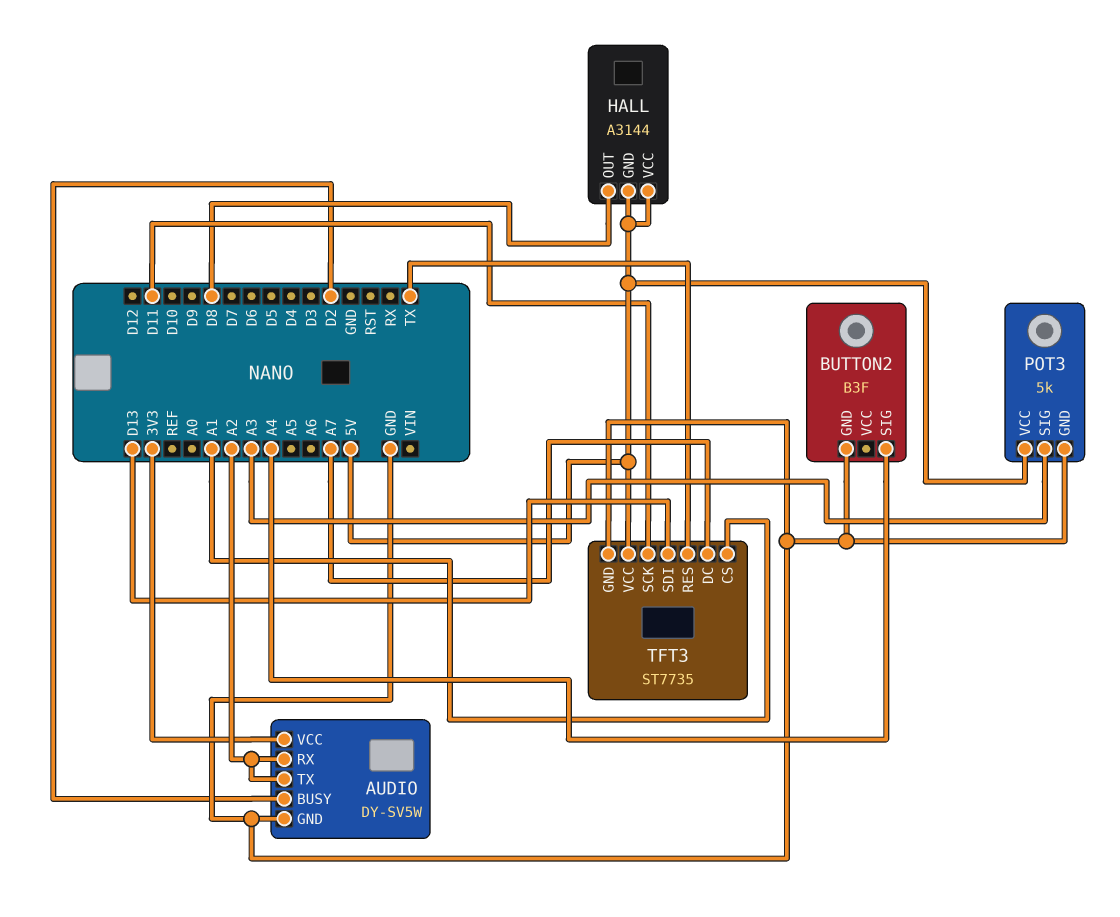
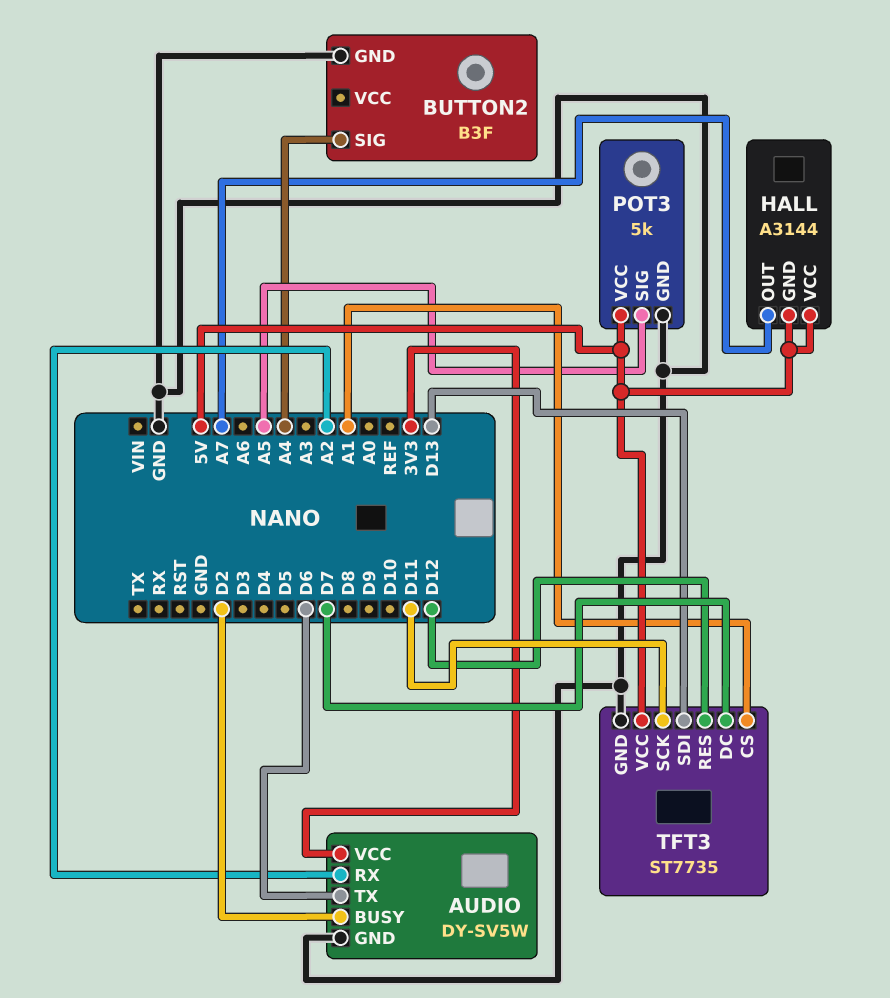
AUDIO pin TX: A2 -> D6
HALL pin OUT: D8 -> A7
POT3 pin SIG: A3 -> A5
TFT3 pin DC: A7 -> D7
TFT3 pin RES: TX -> D12

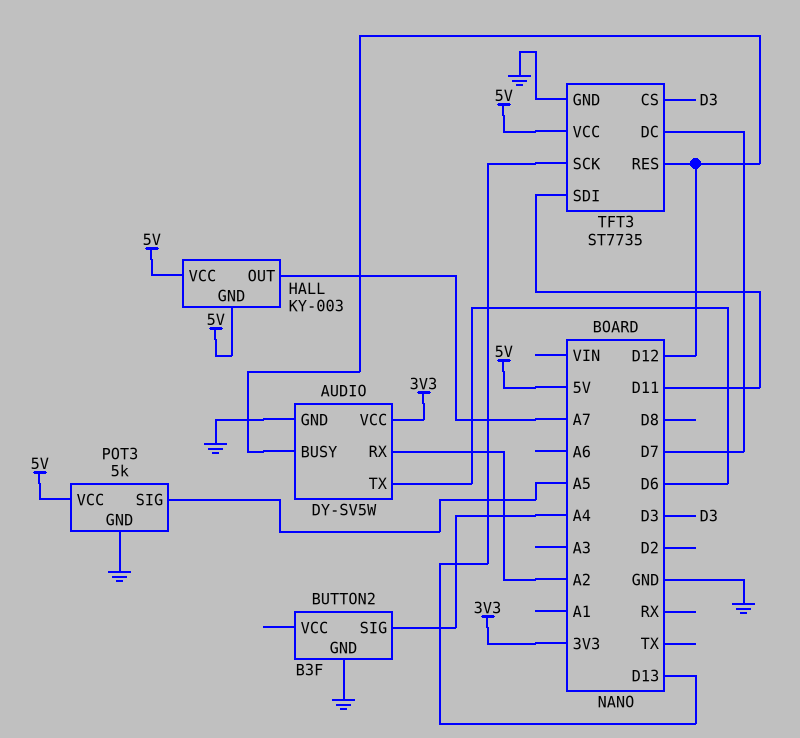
AUDIO pin BUSY: D2 -> D12
HALL: A3144 -> KY-003
TFT3 pin CS: A1 -> D3
TFT3 pin SCK: D11 -> D13
TFT3 pin SDI: D13 -> D11

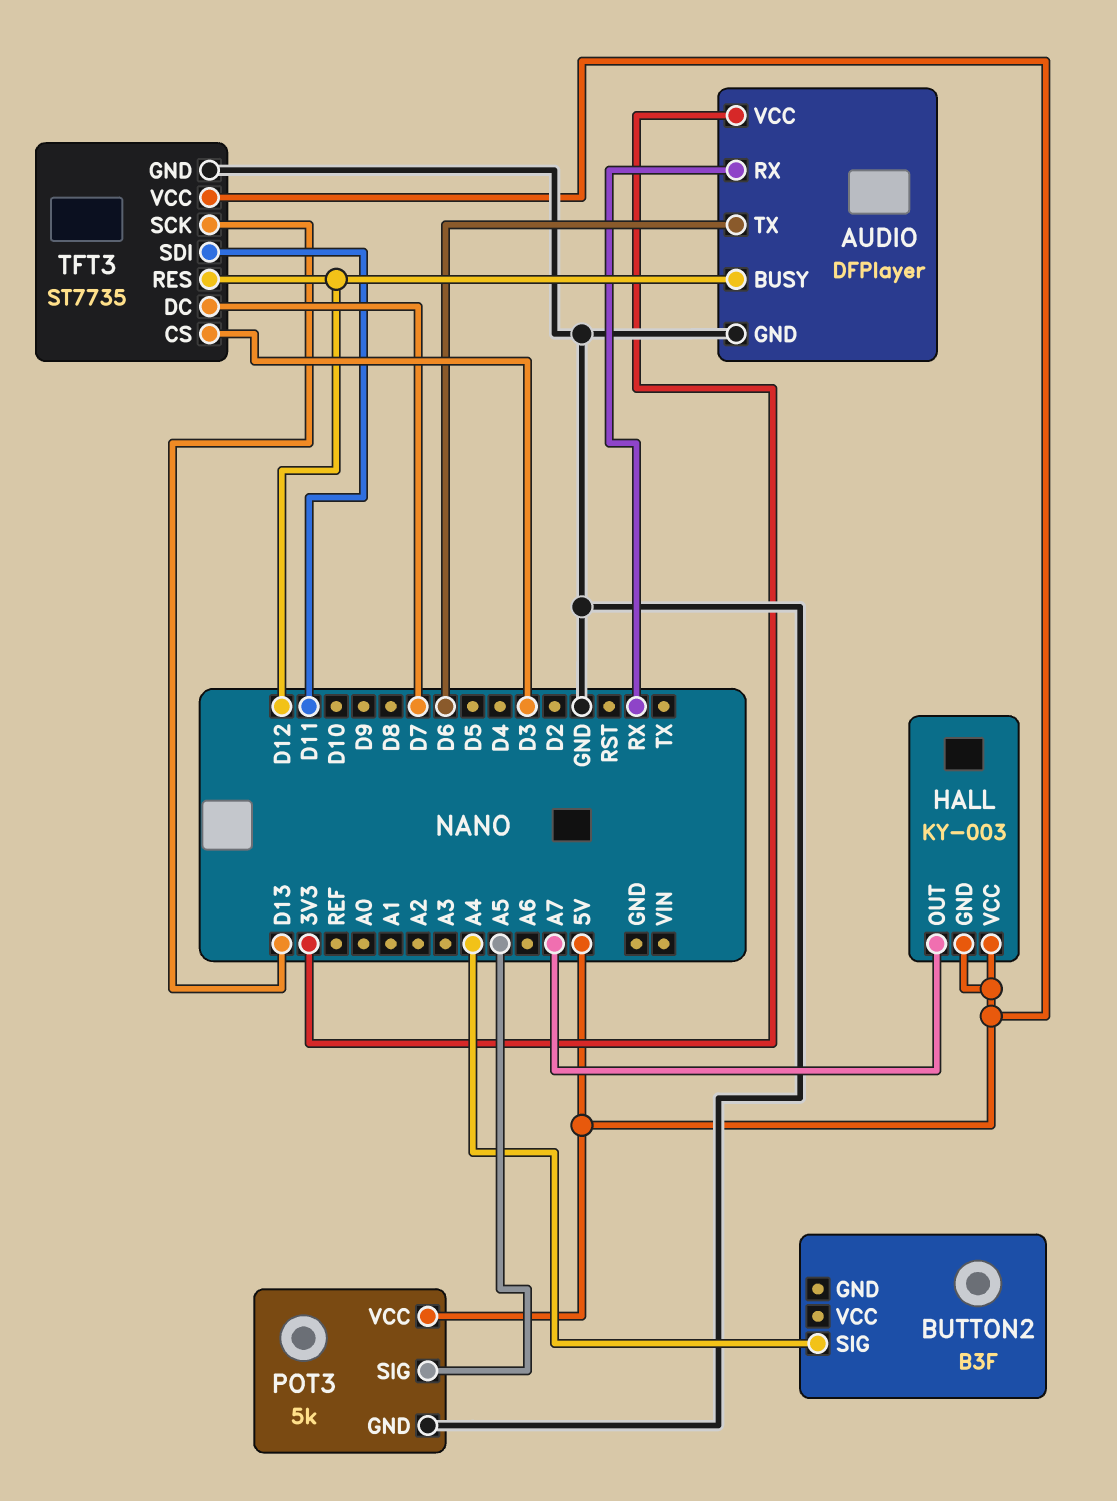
AUDIO: DY-SV5W -> DFPlayer
AUDIO pin RX: A2 -> RX
BUTTON2 pin GND: GND -> none

